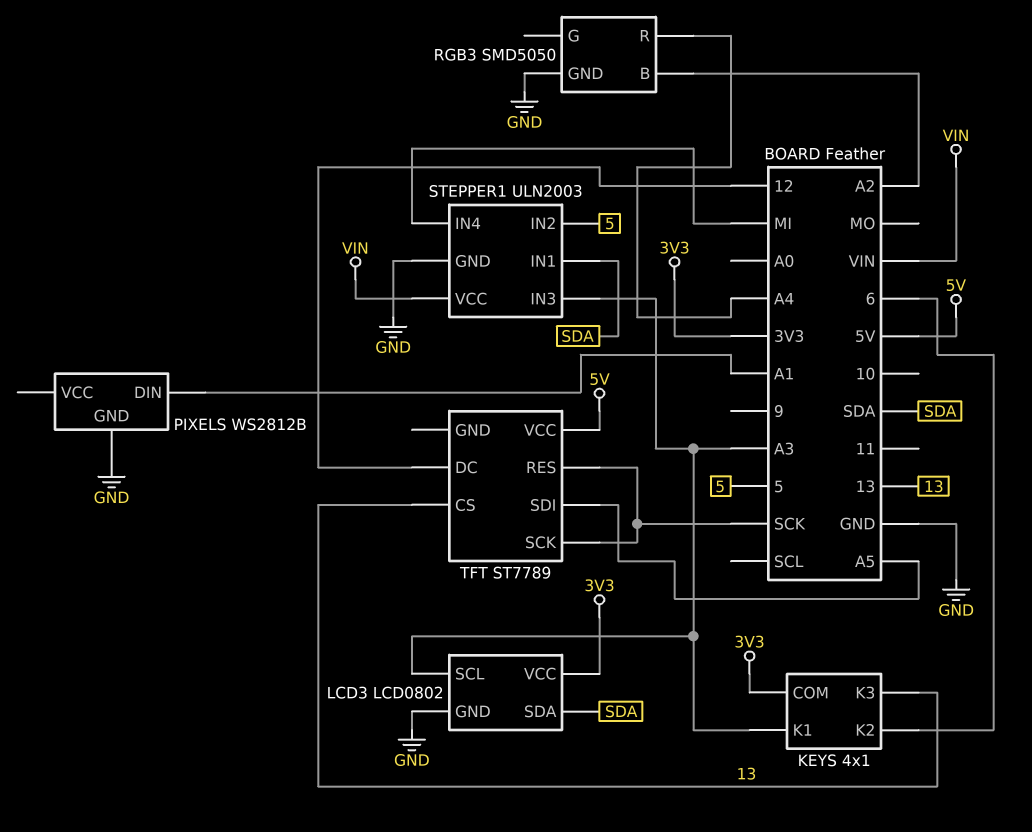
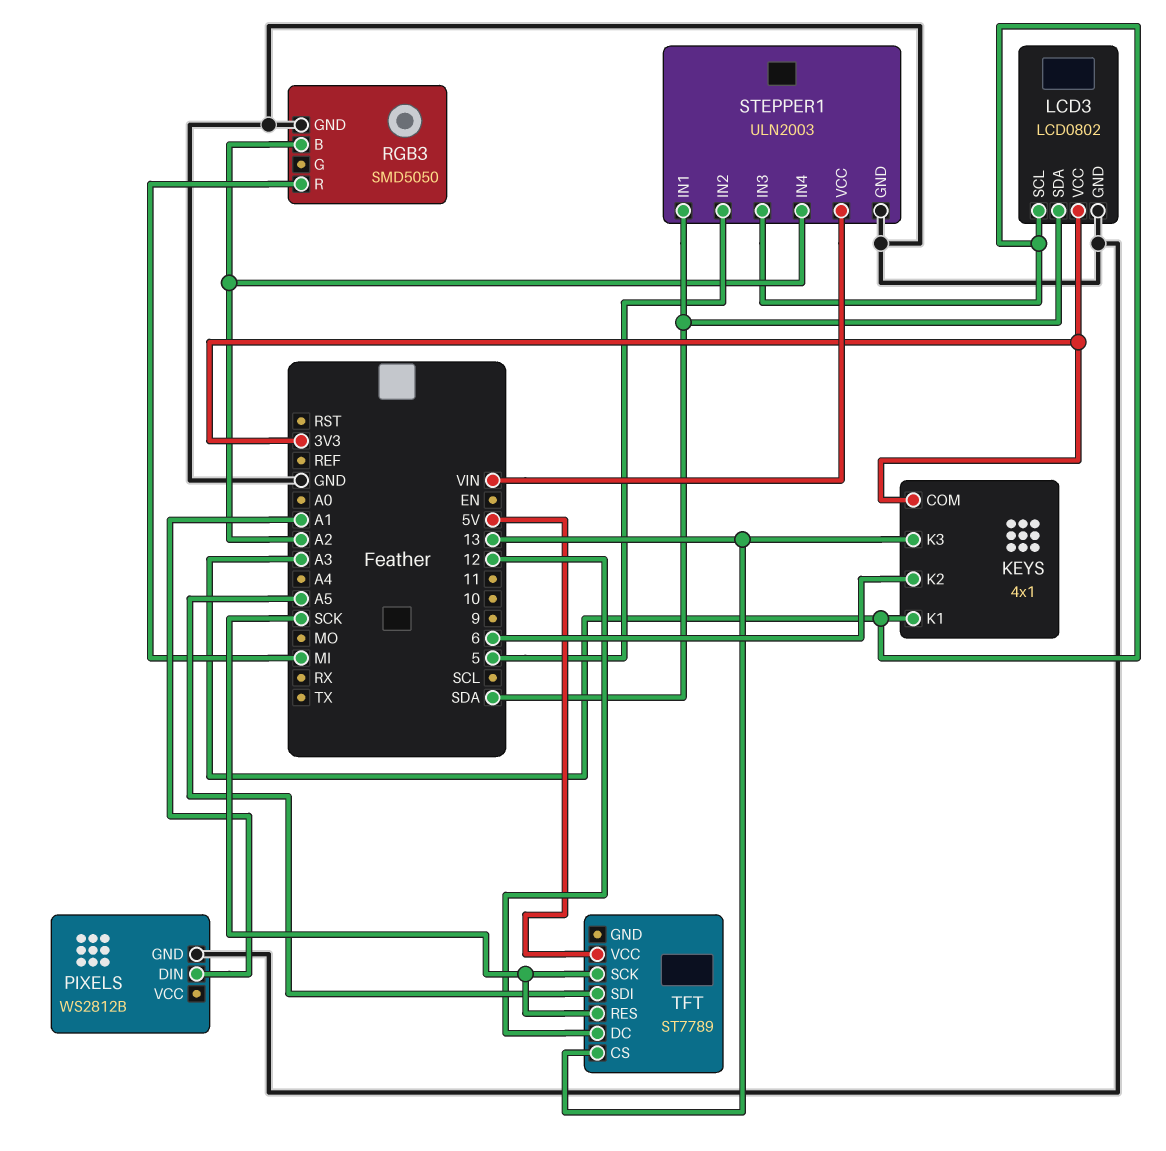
RGB3 pin R: A4 -> MI
STEPPER1 pin IN4: MI -> A2

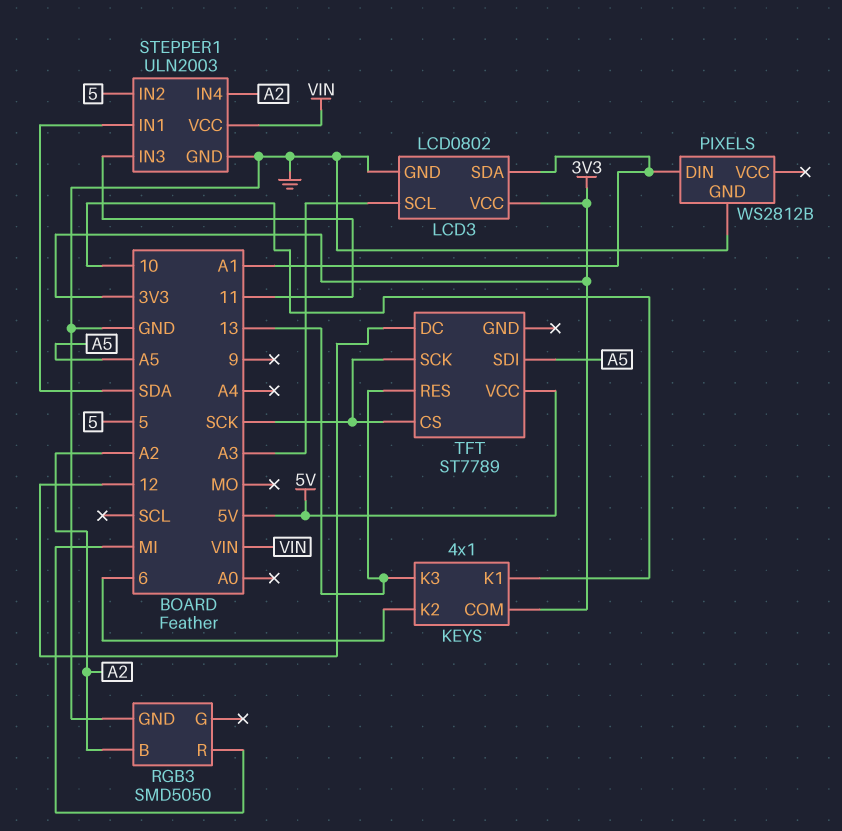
KEYS pin K1: A3 -> 10
LCD3 pin SDA: SDA -> A1
STEPPER1 pin IN3: A3 -> 11
TFT pin CS: 13 -> SCK
TFT pin RES: SCK -> 13

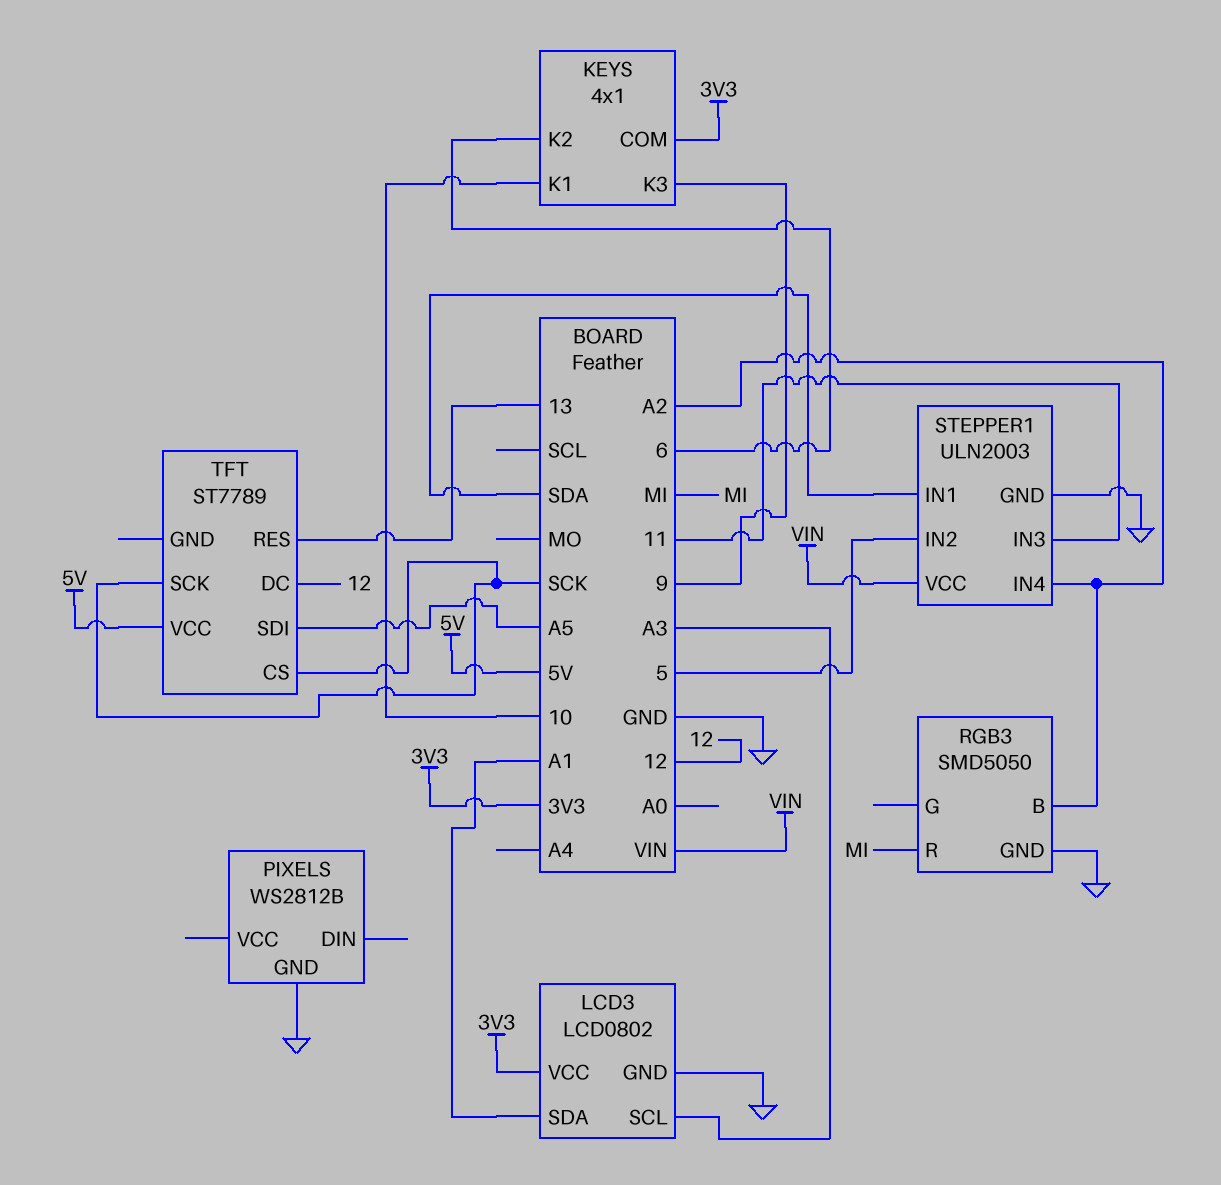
KEYS pin K3: 13 -> 9
PIXELS pin DIN: A1 -> none

